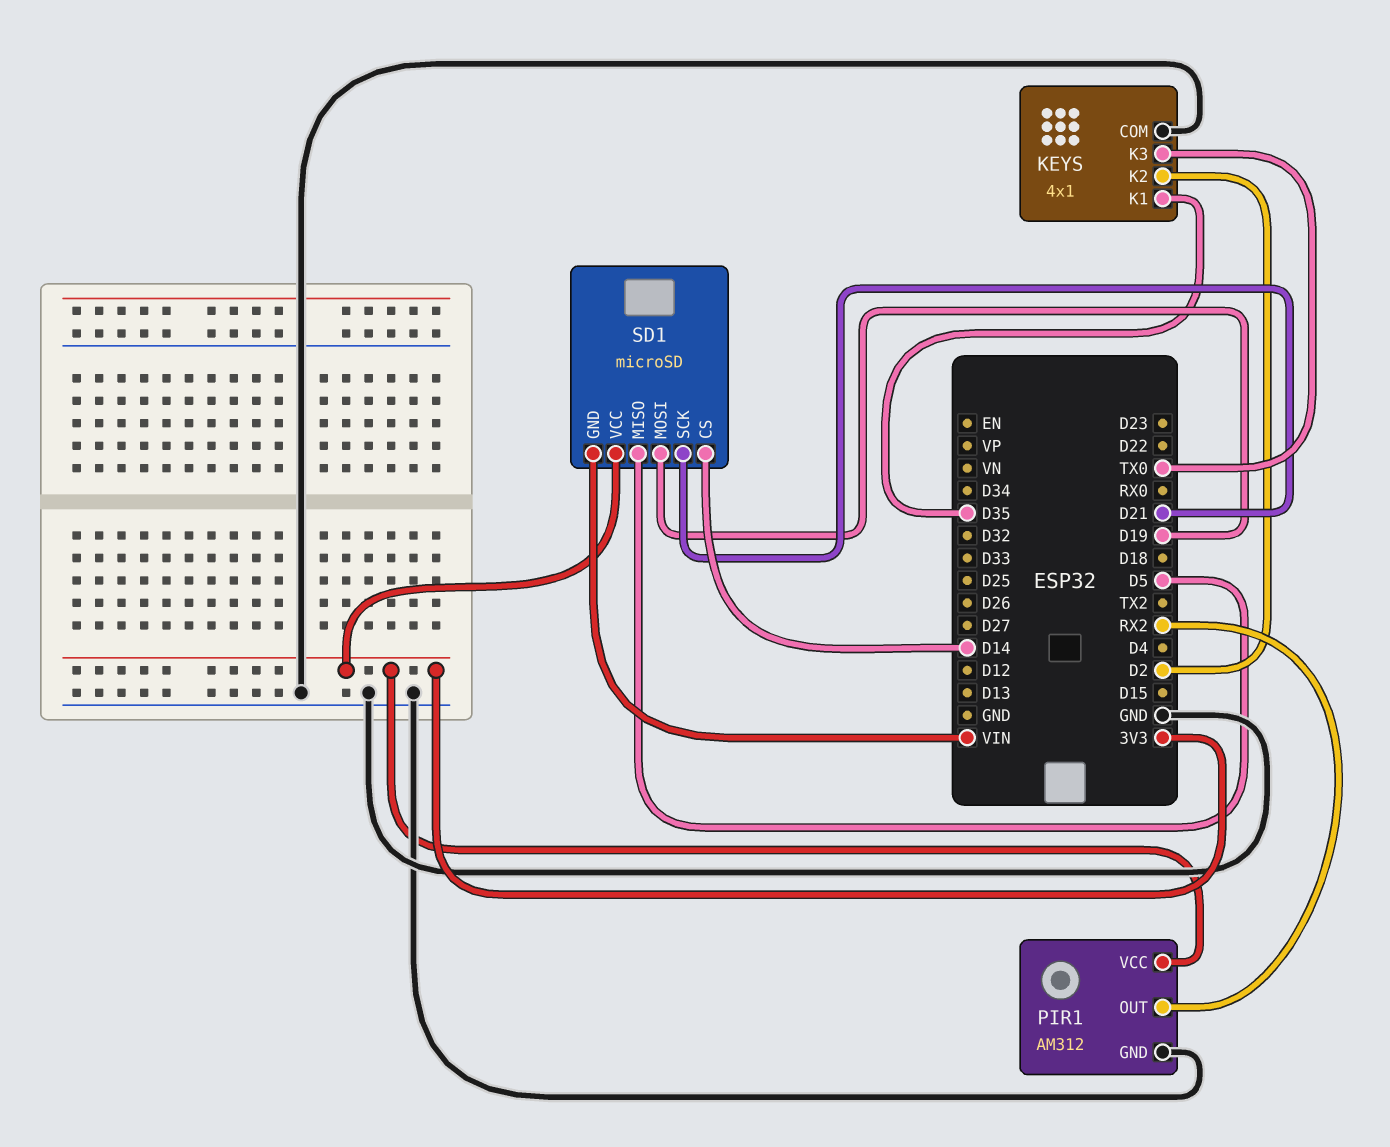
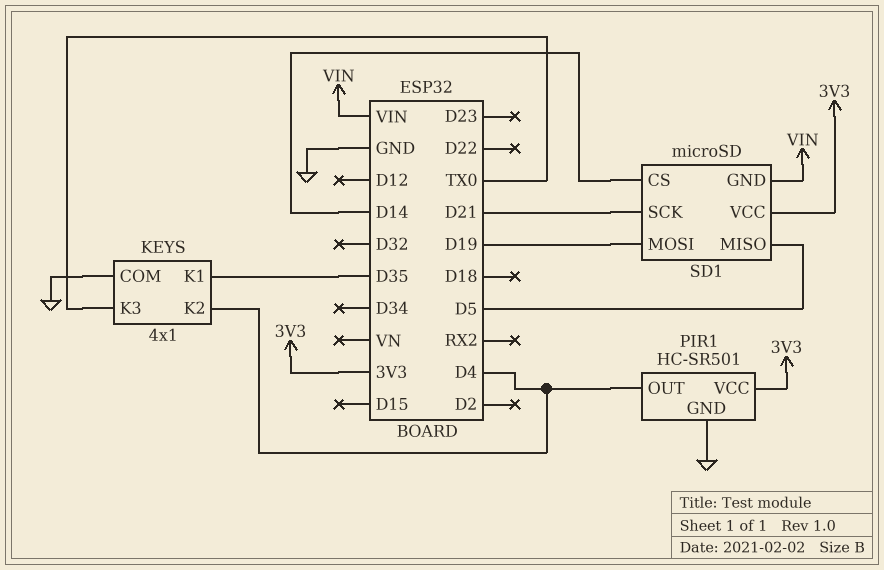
KEYS pin K2: D2 -> D4
PIR1: AM312 -> HC-SR501
PIR1 pin OUT: RX2 -> D4

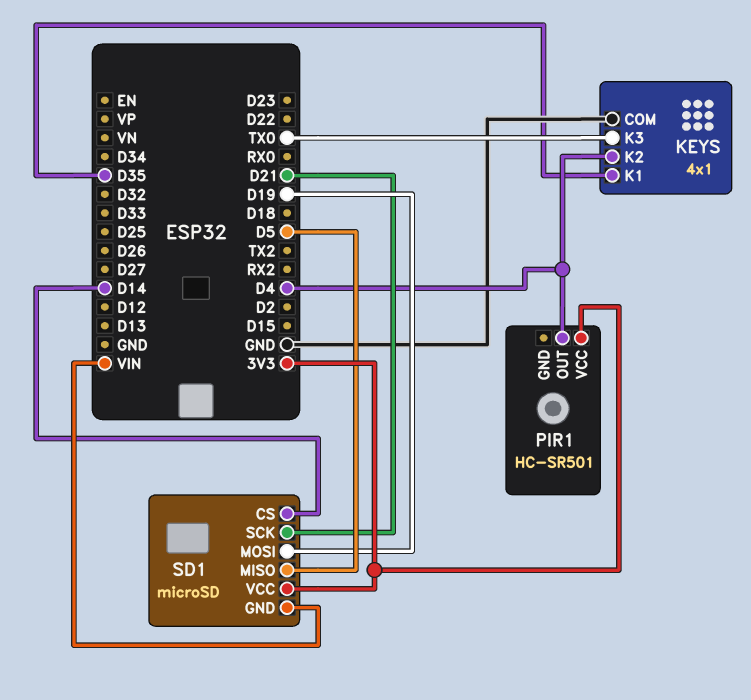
PIR1 pin GND: GND -> none

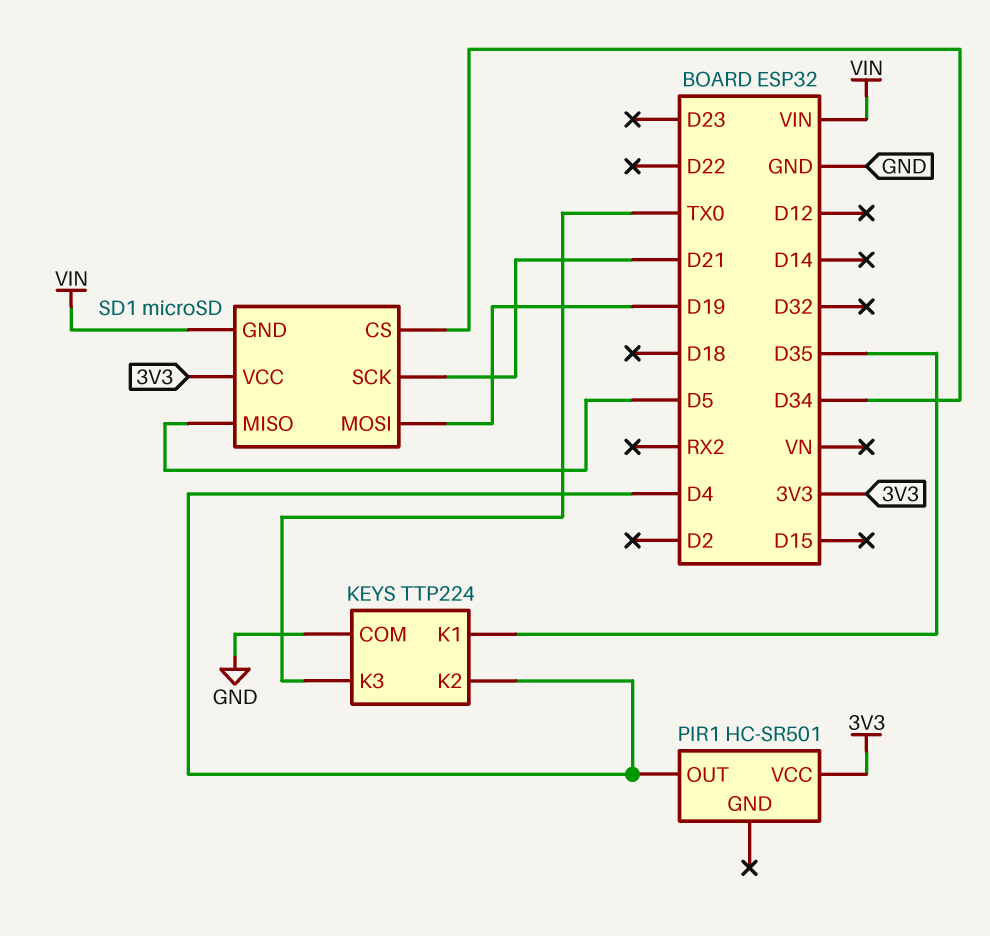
KEYS: 4x1 -> TTP224
SD1 pin CS: D14 -> D34

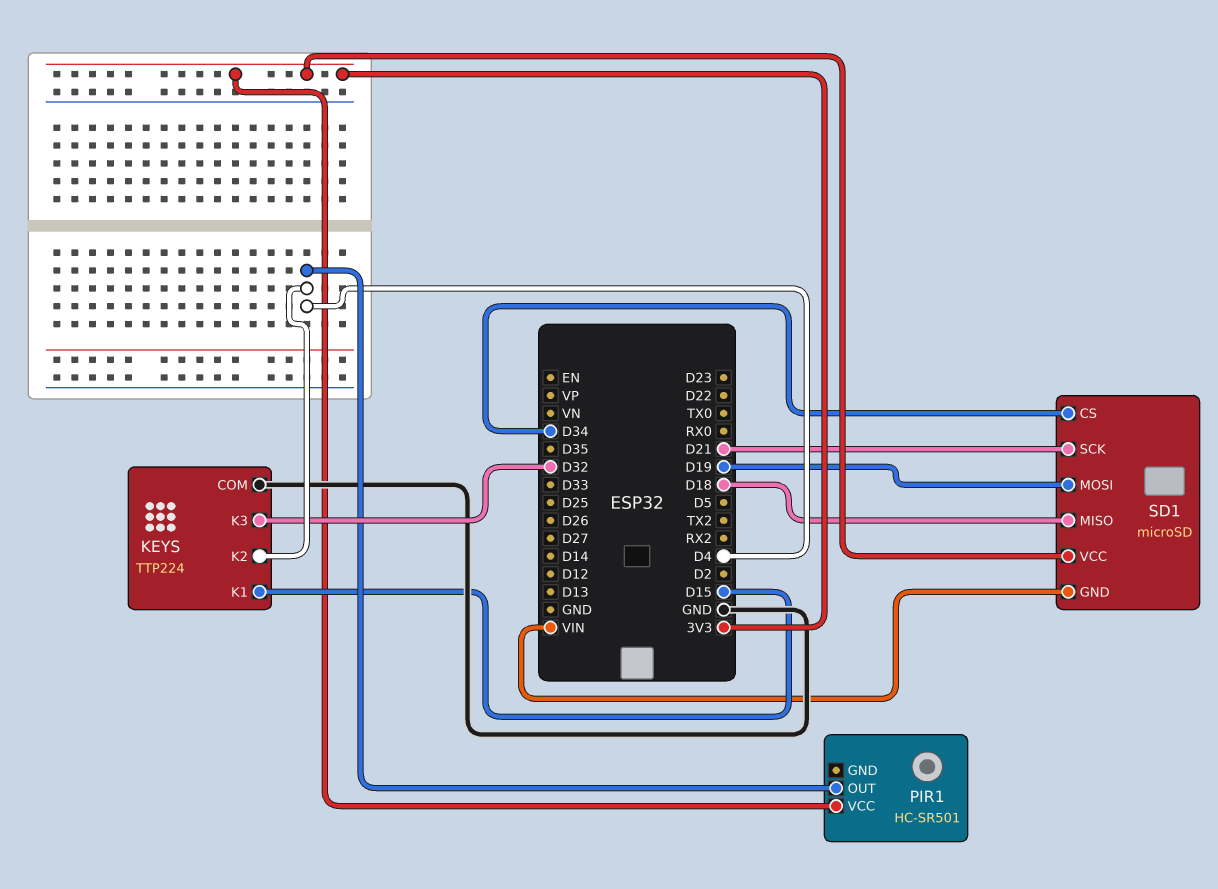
KEYS pin K1: D35 -> D15
KEYS pin K3: TX0 -> D32
SD1 pin MISO: D5 -> D18

